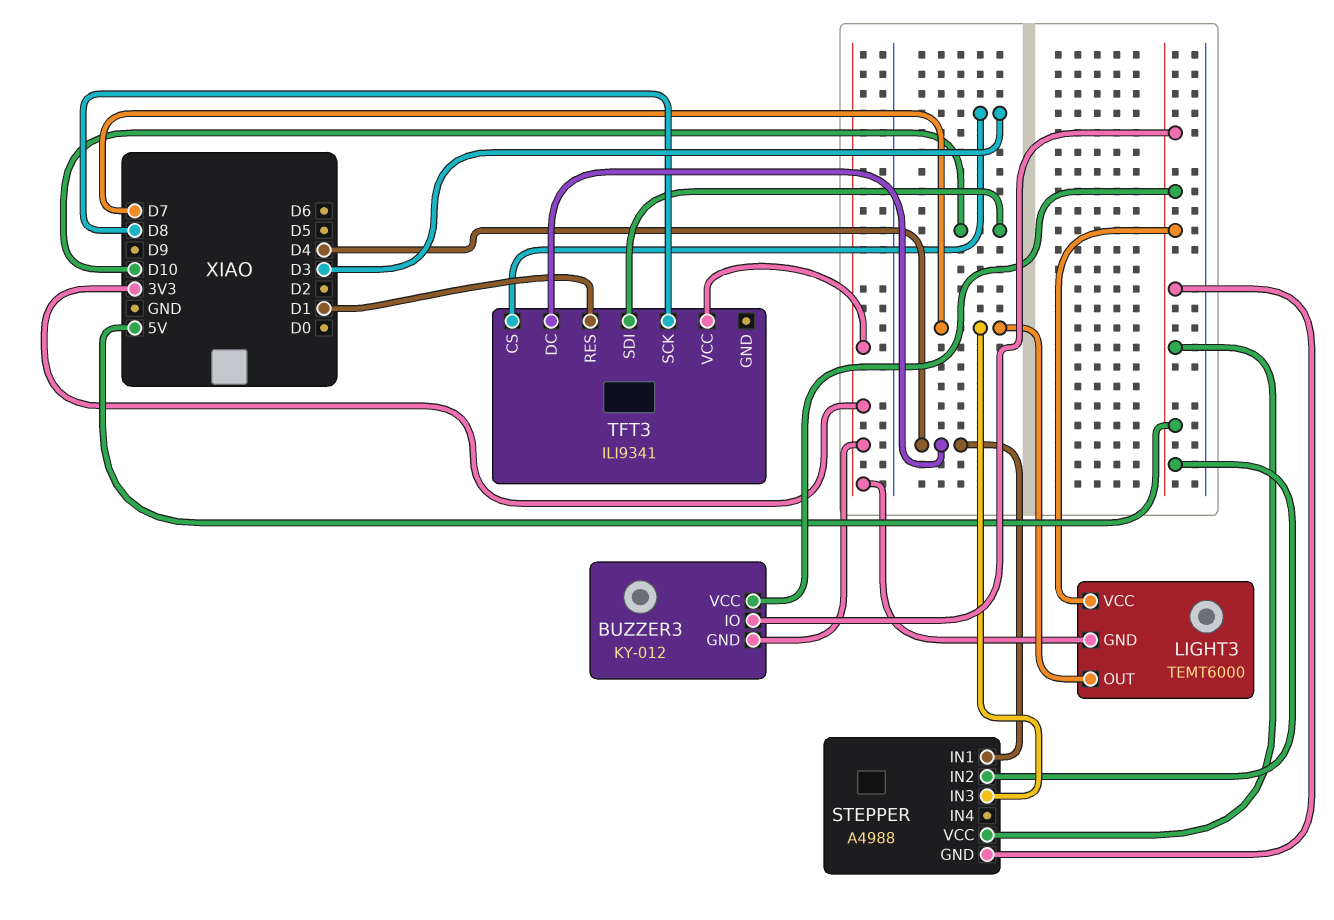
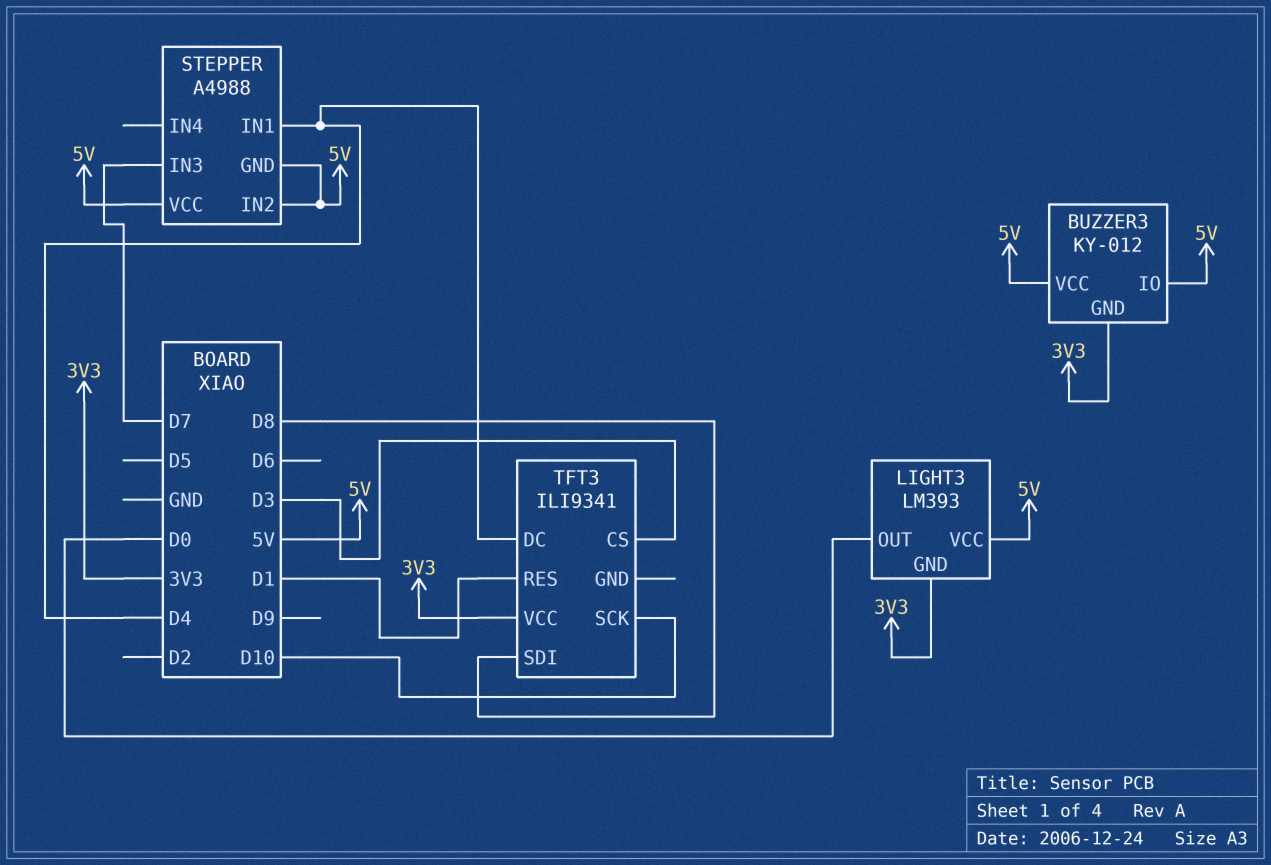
LIGHT3: TEMT6000 -> LM393
LIGHT3 pin OUT: D7 -> D0
TFT3 pin SCK: D8 -> D10
TFT3 pin SDI: D10 -> D8

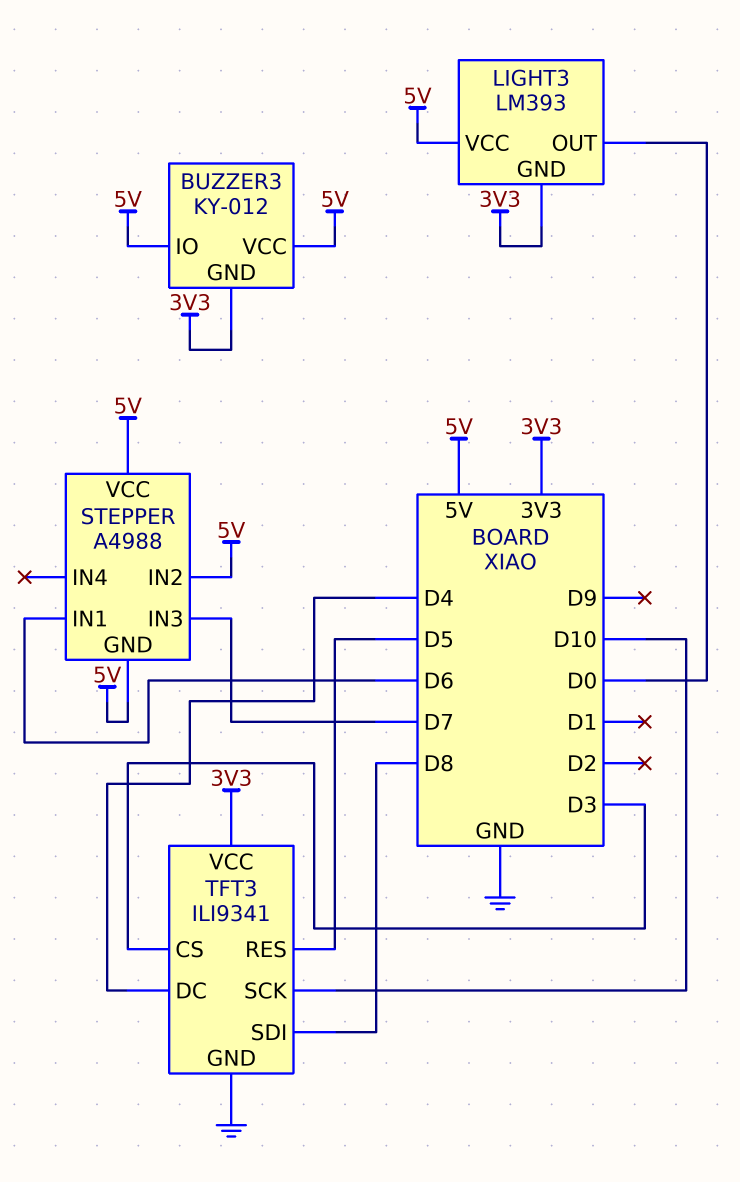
STEPPER pin IN1: D4 -> D6
TFT3 pin GND: none -> GND
TFT3 pin RES: D1 -> D5

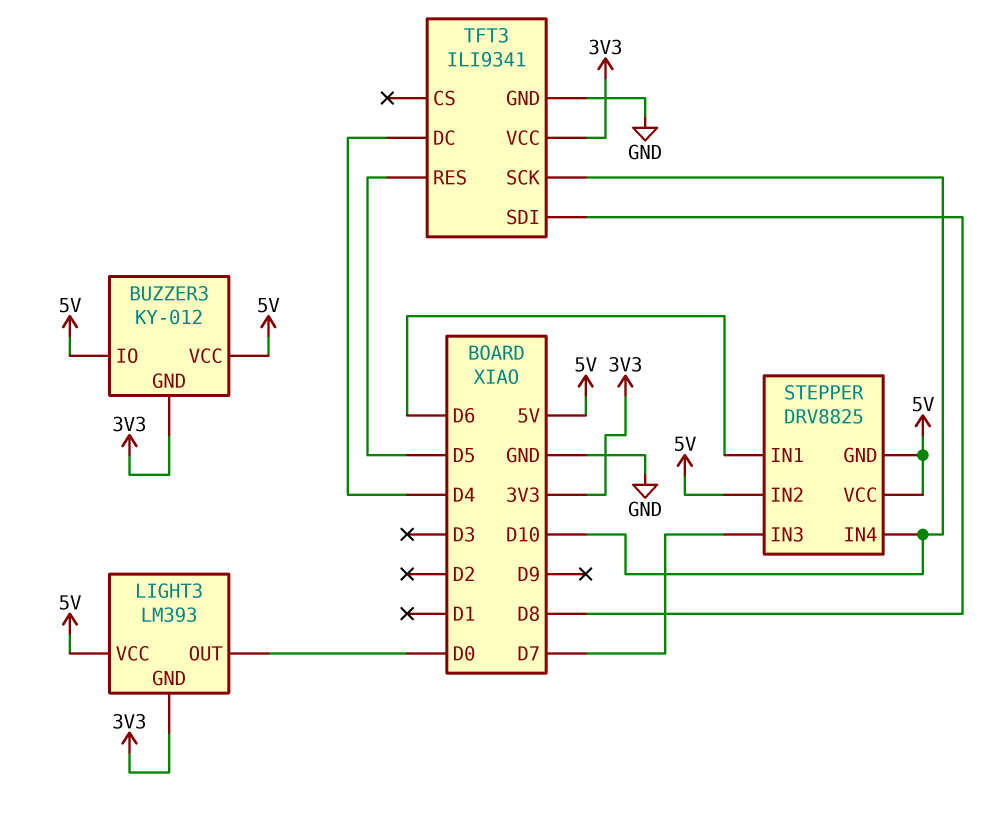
STEPPER: A4988 -> DRV8825
STEPPER pin IN4: none -> D10
TFT3 pin CS: D3 -> none

